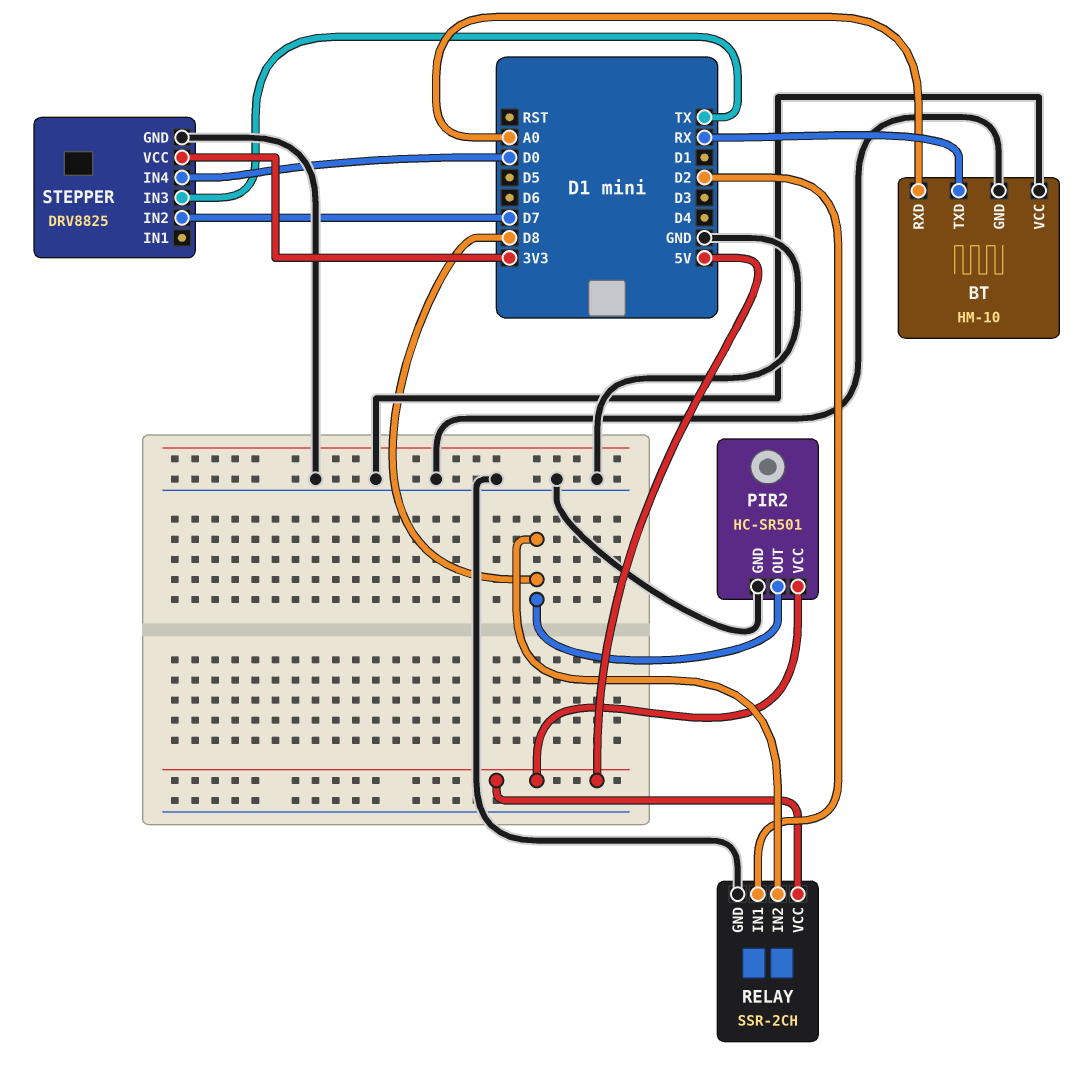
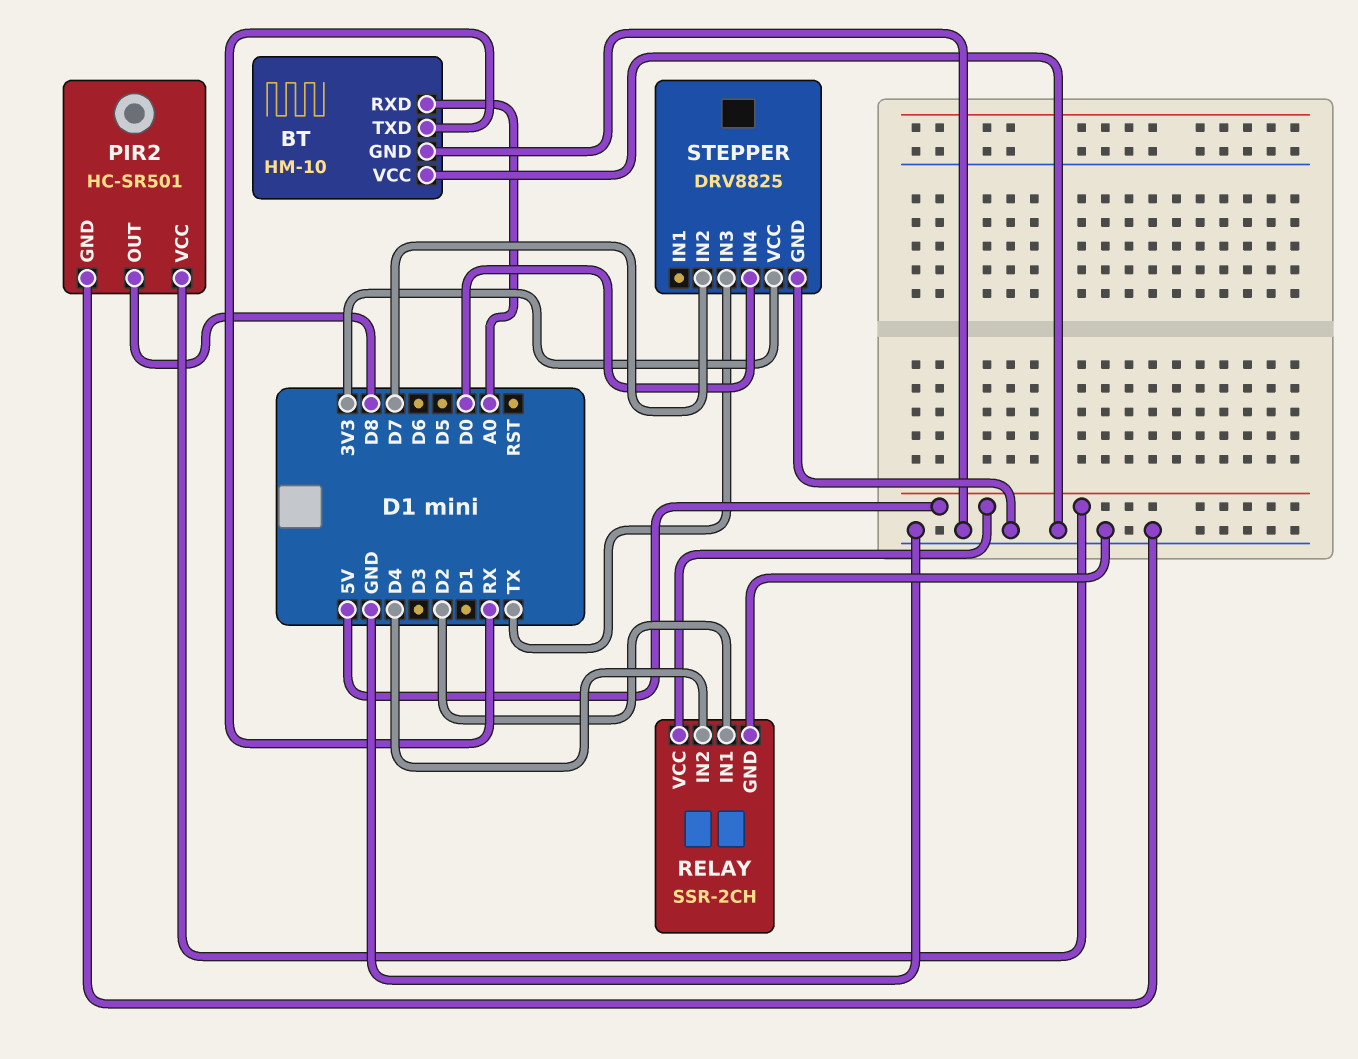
RELAY pin IN2: D8 -> D4

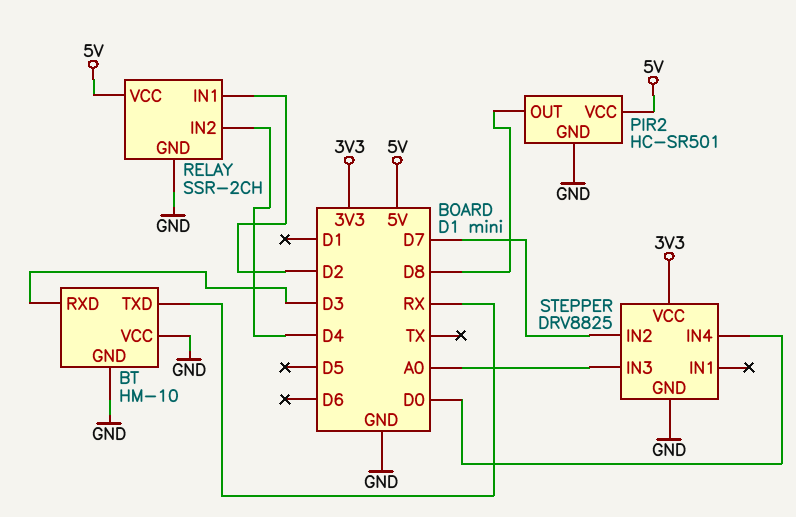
BT pin RXD: A0 -> D3
STEPPER pin IN3: TX -> A0

